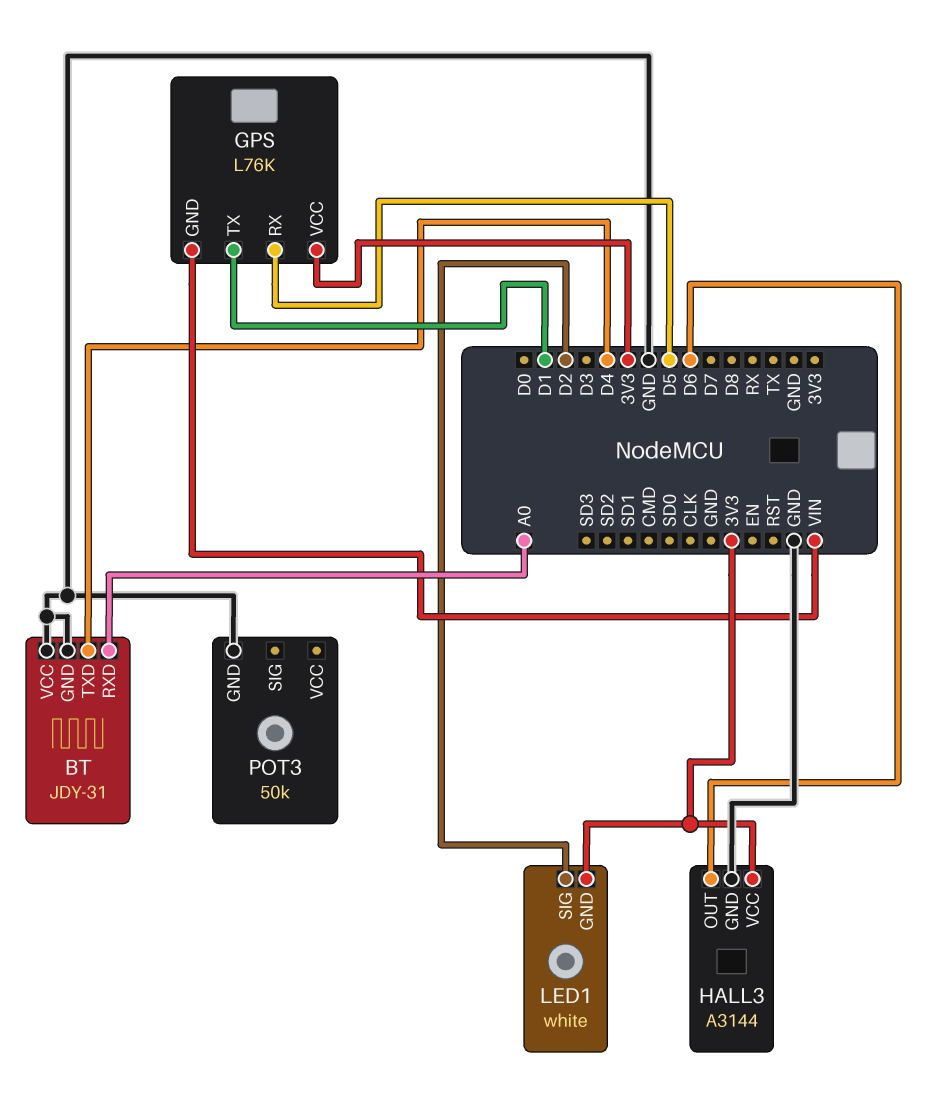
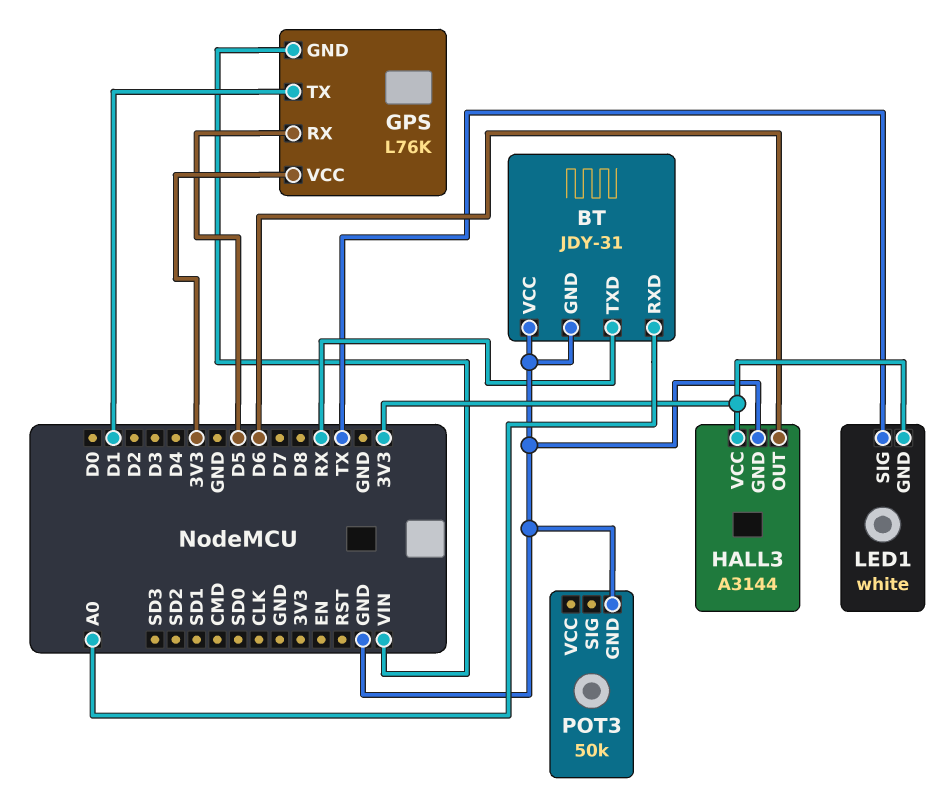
BT pin TXD: D4 -> RX
LED1 pin SIG: D2 -> TX

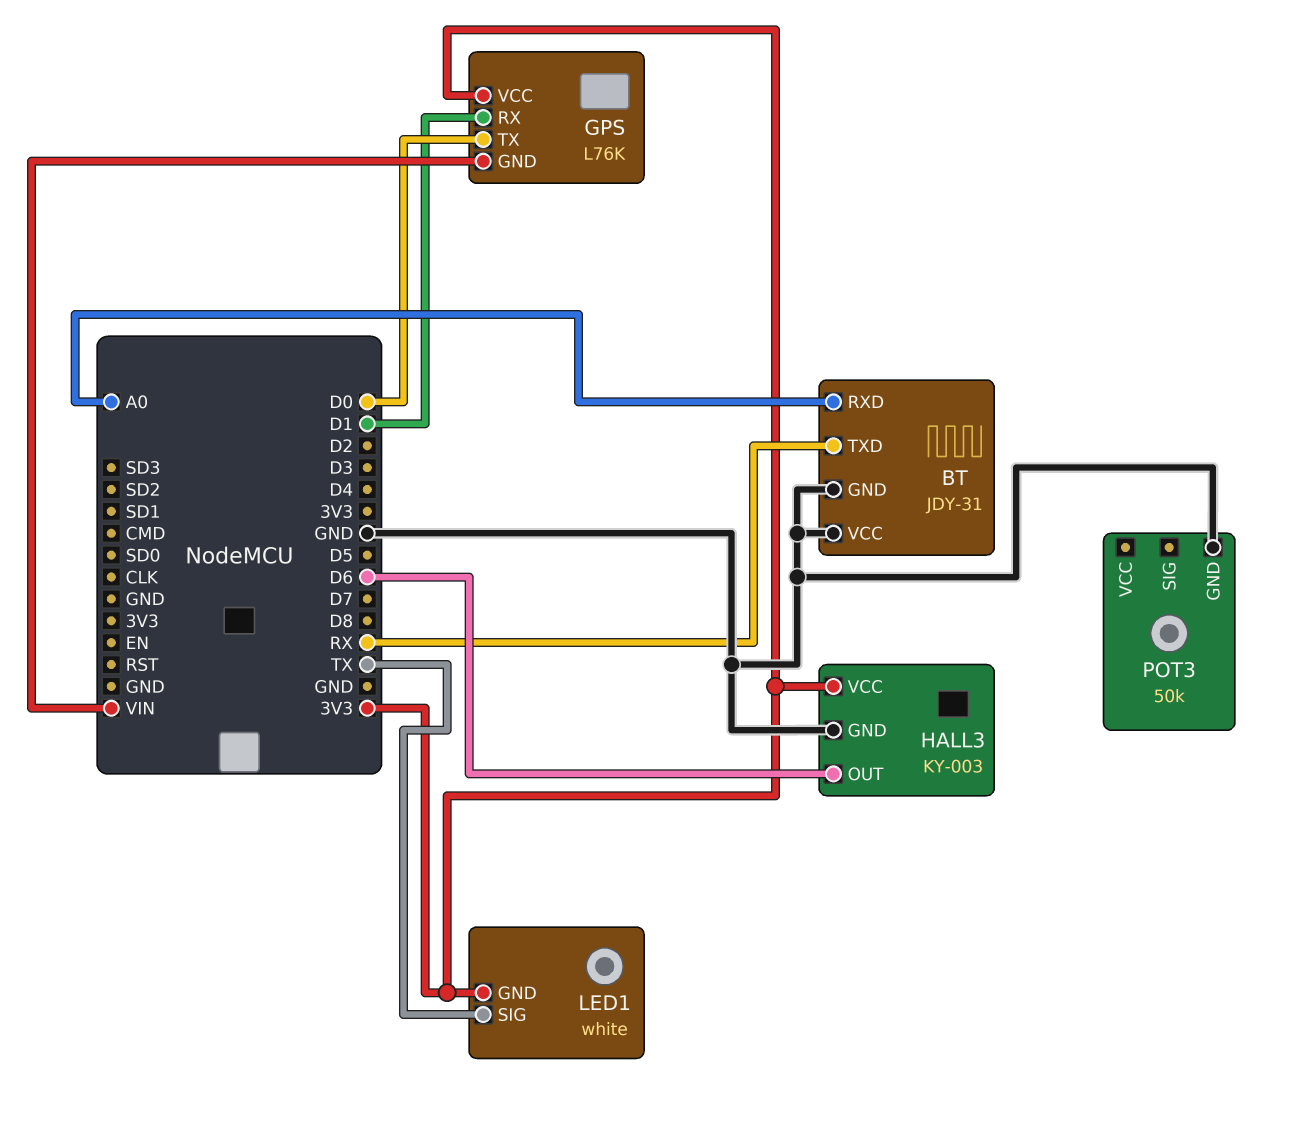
GPS pin RX: D5 -> D1
GPS pin TX: D1 -> D0
HALL3: A3144 -> KY-003

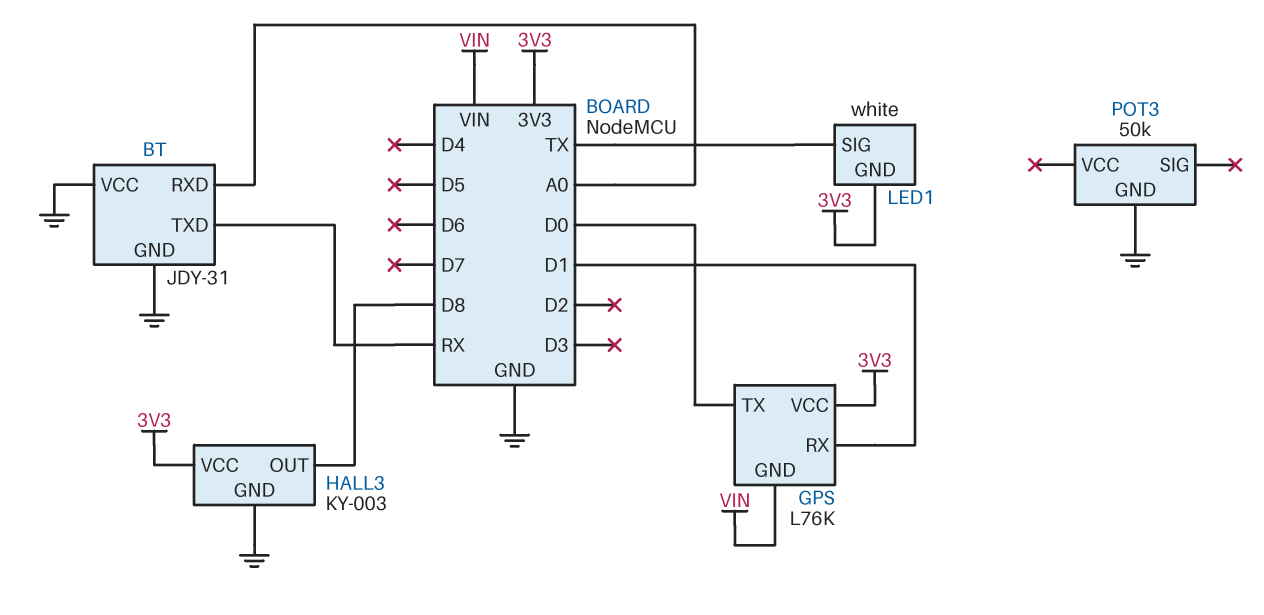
HALL3 pin OUT: D6 -> D8

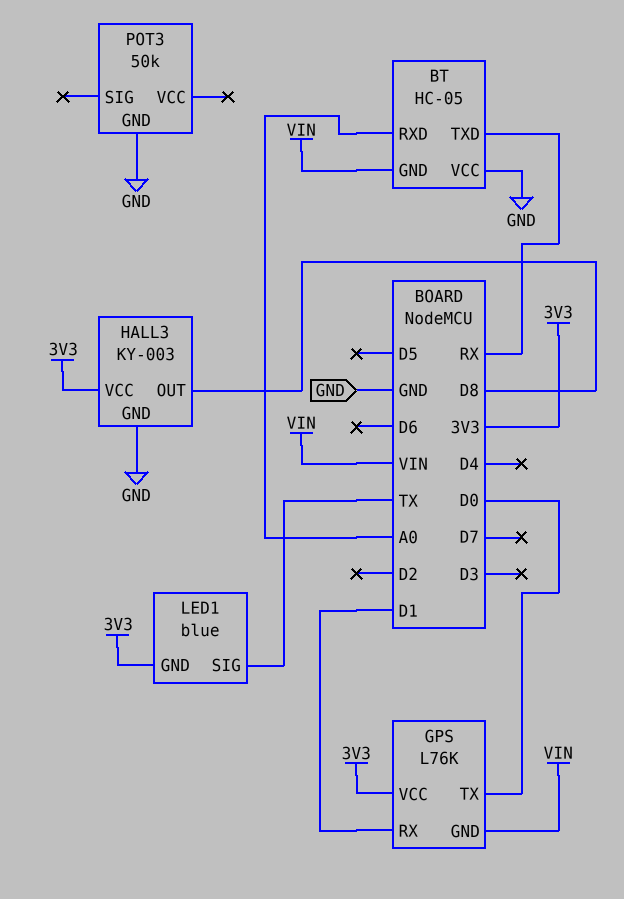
BT: JDY-31 -> HC-05
BT pin GND: GND -> VIN
LED1: white -> blue

